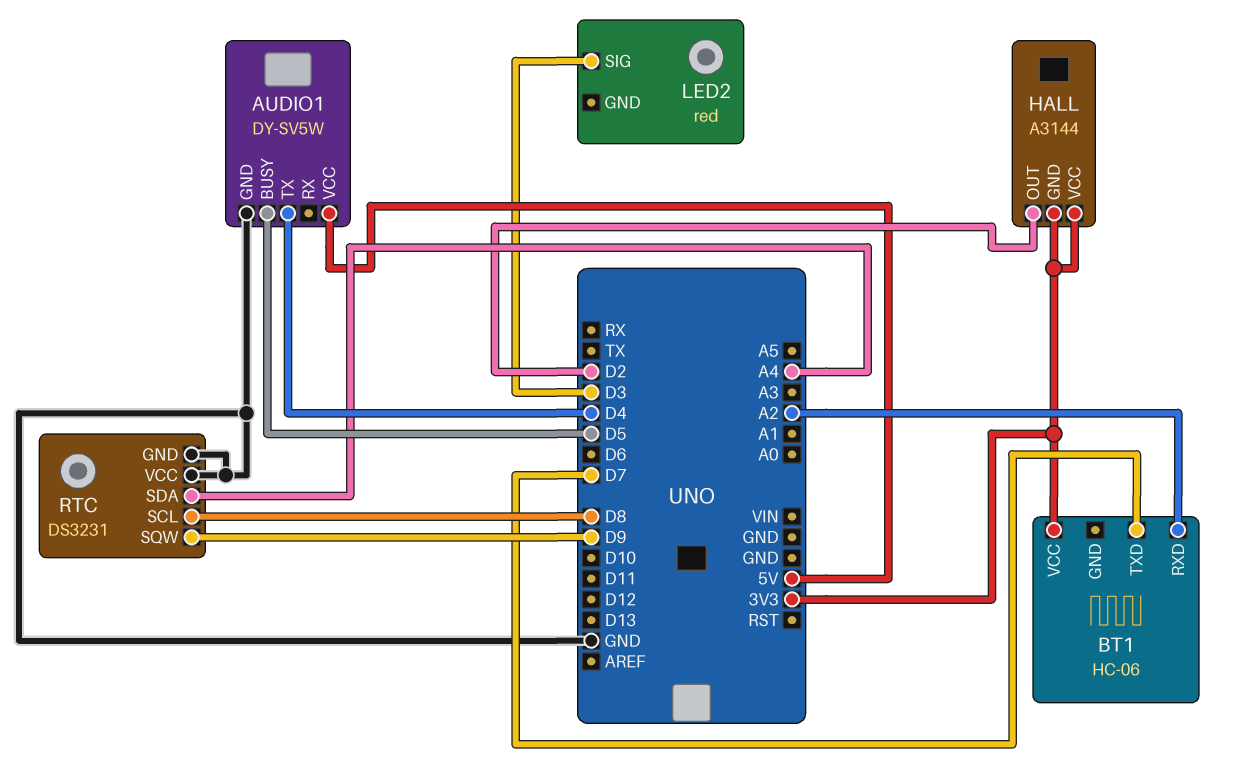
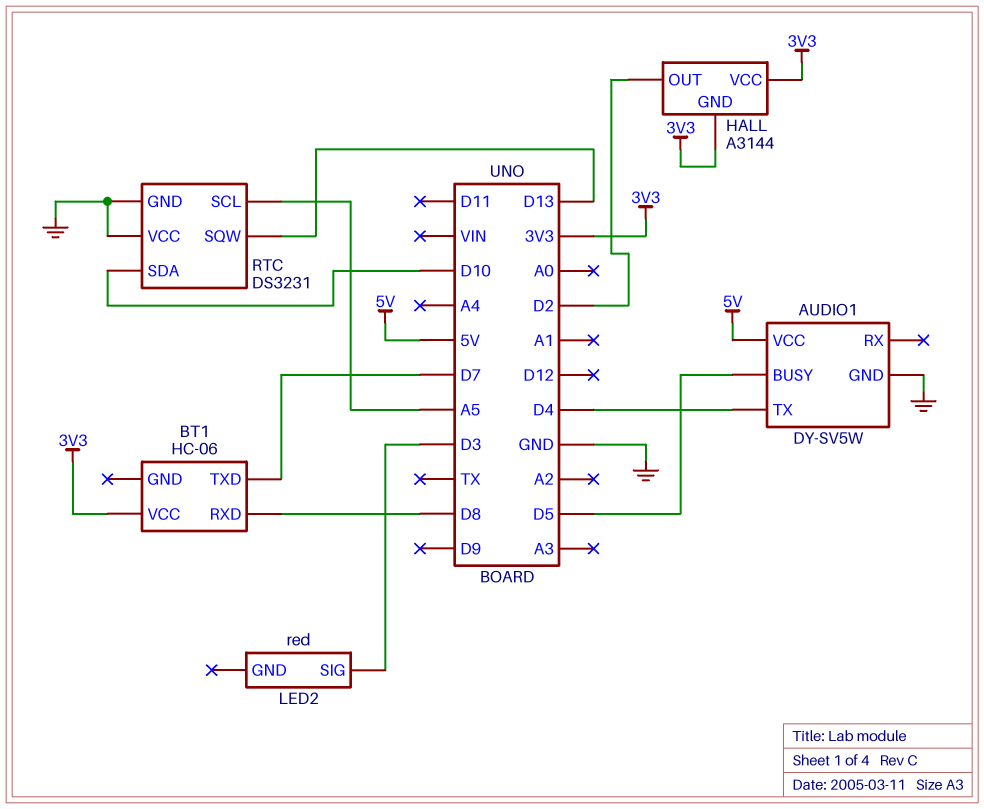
BT1 pin RXD: A2 -> D8
RTC pin SCL: D8 -> A5
RTC pin SDA: A4 -> D10
RTC pin SQW: D9 -> D13

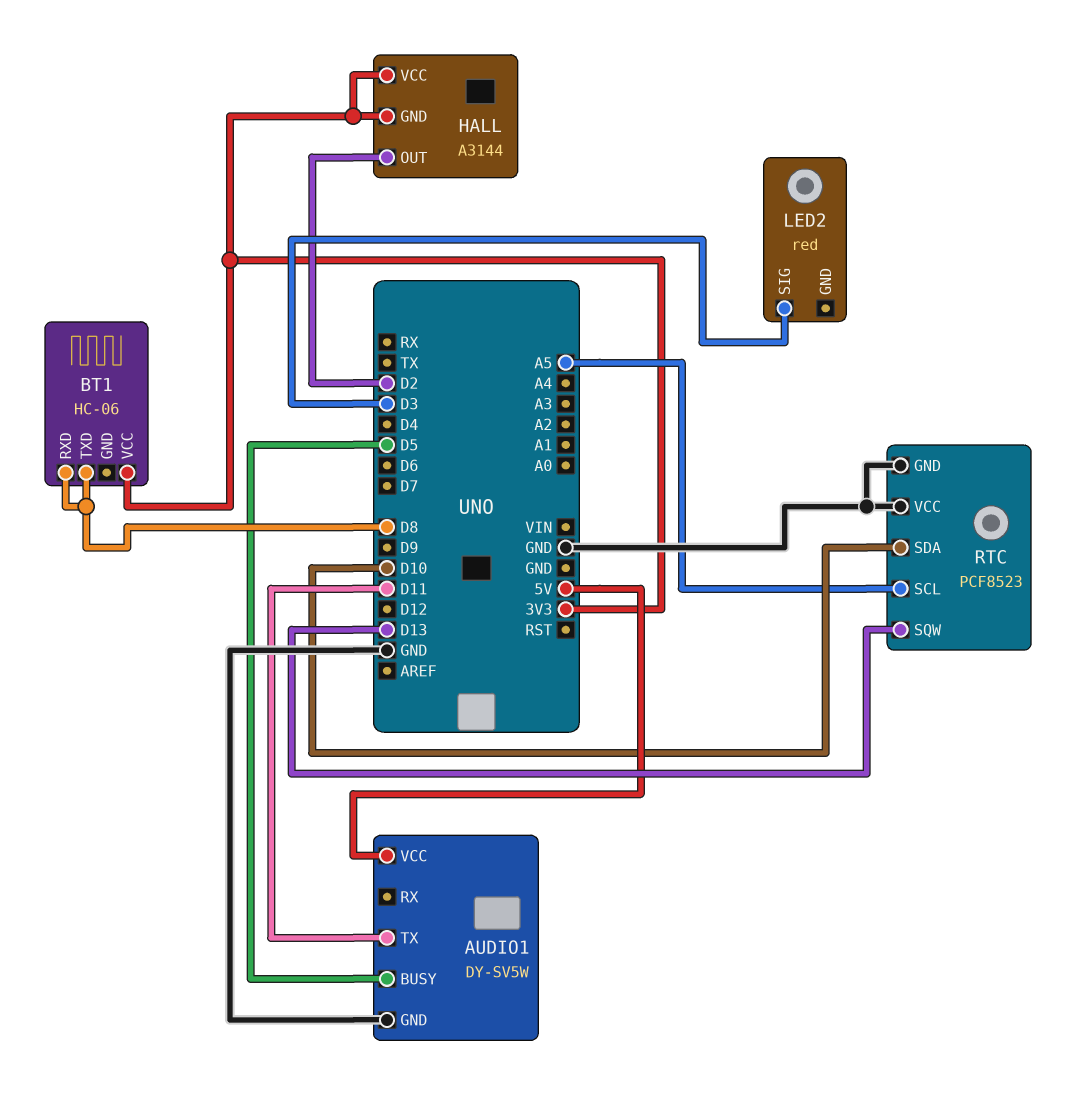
AUDIO1 pin TX: D4 -> D11
BT1 pin TXD: D7 -> D8
RTC: DS3231 -> PCF8523

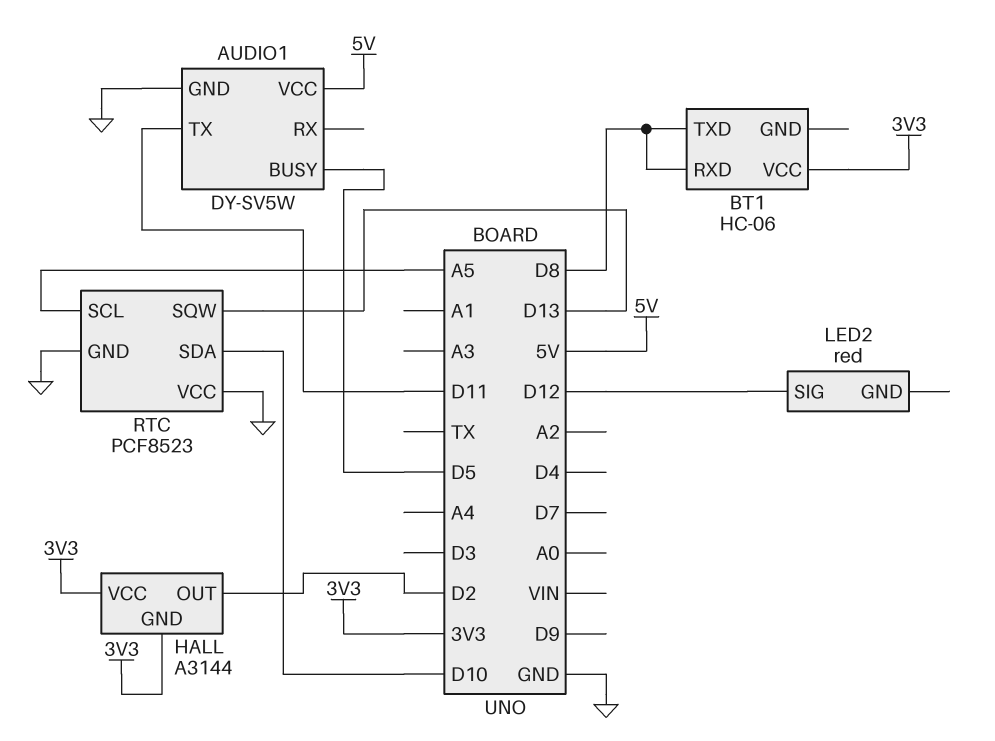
LED2 pin SIG: D3 -> D12

